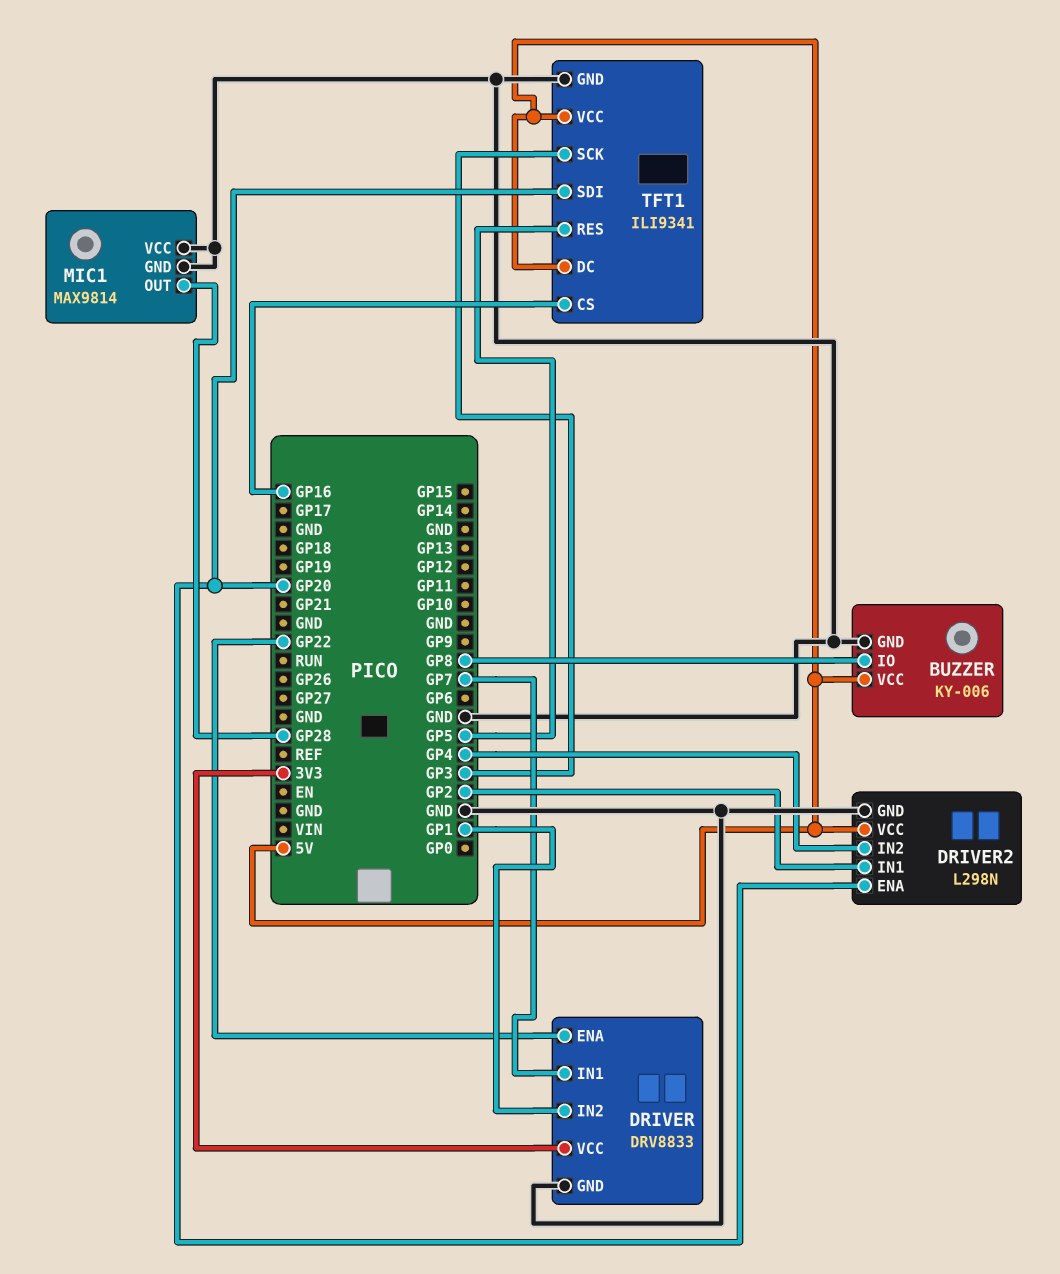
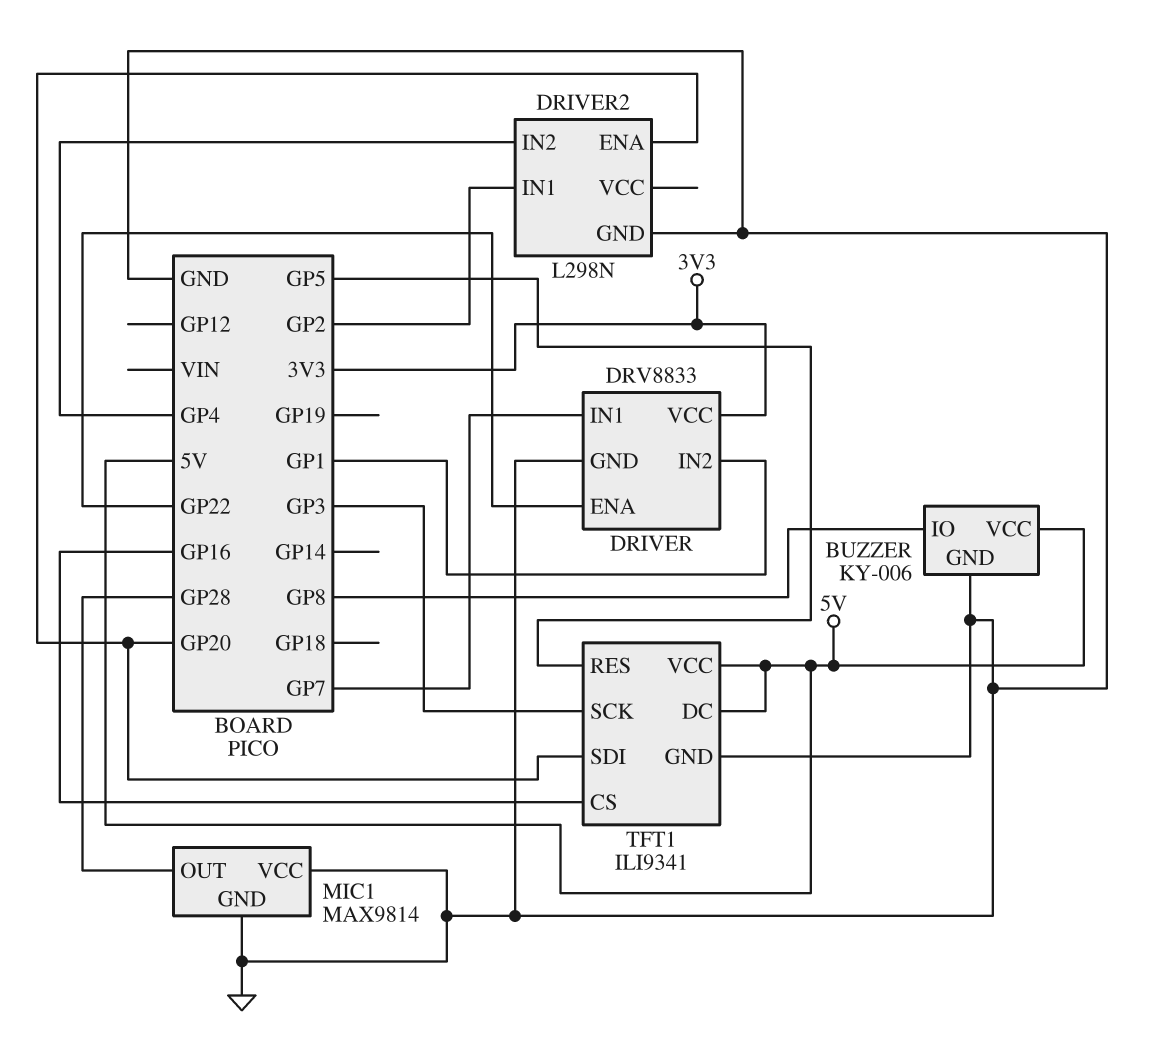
DRIVER2 pin VCC: 5V -> none

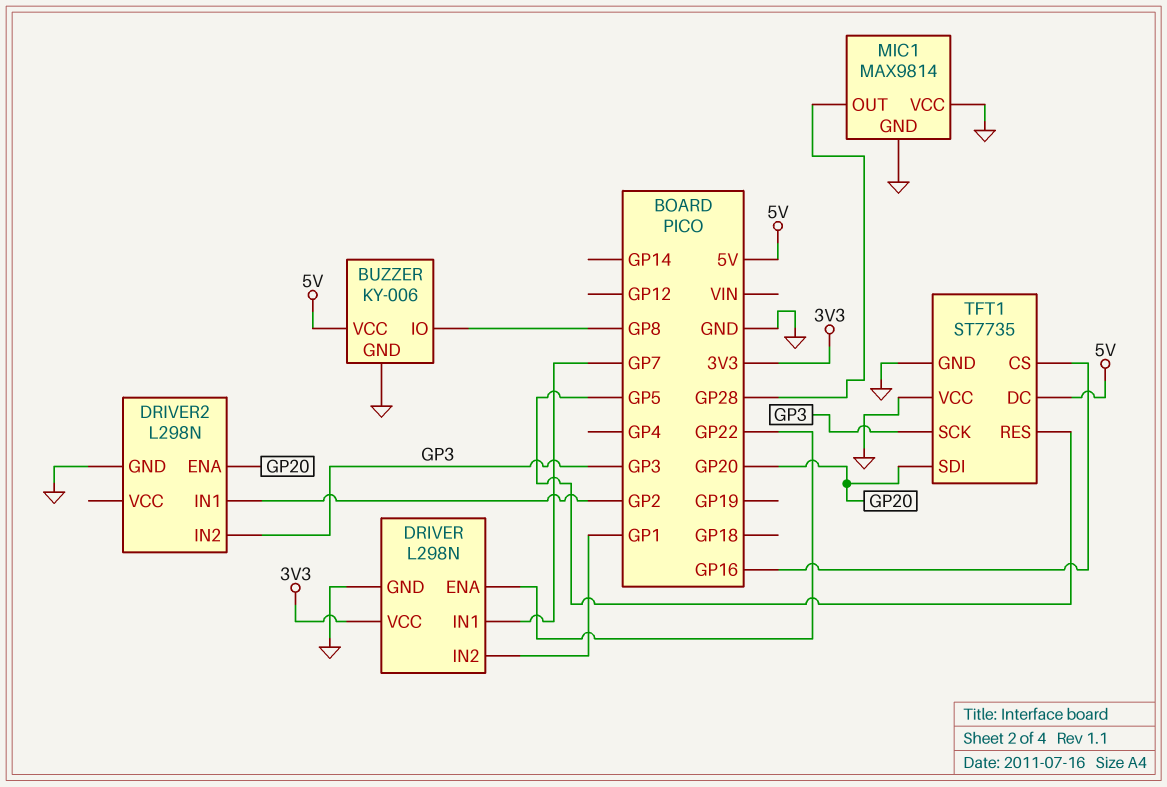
DRIVER: DRV8833 -> L298N
DRIVER2 pin IN2: GP4 -> GP3
TFT1: ILI9341 -> ST7735
TFT1 pin VCC: 5V -> GND

